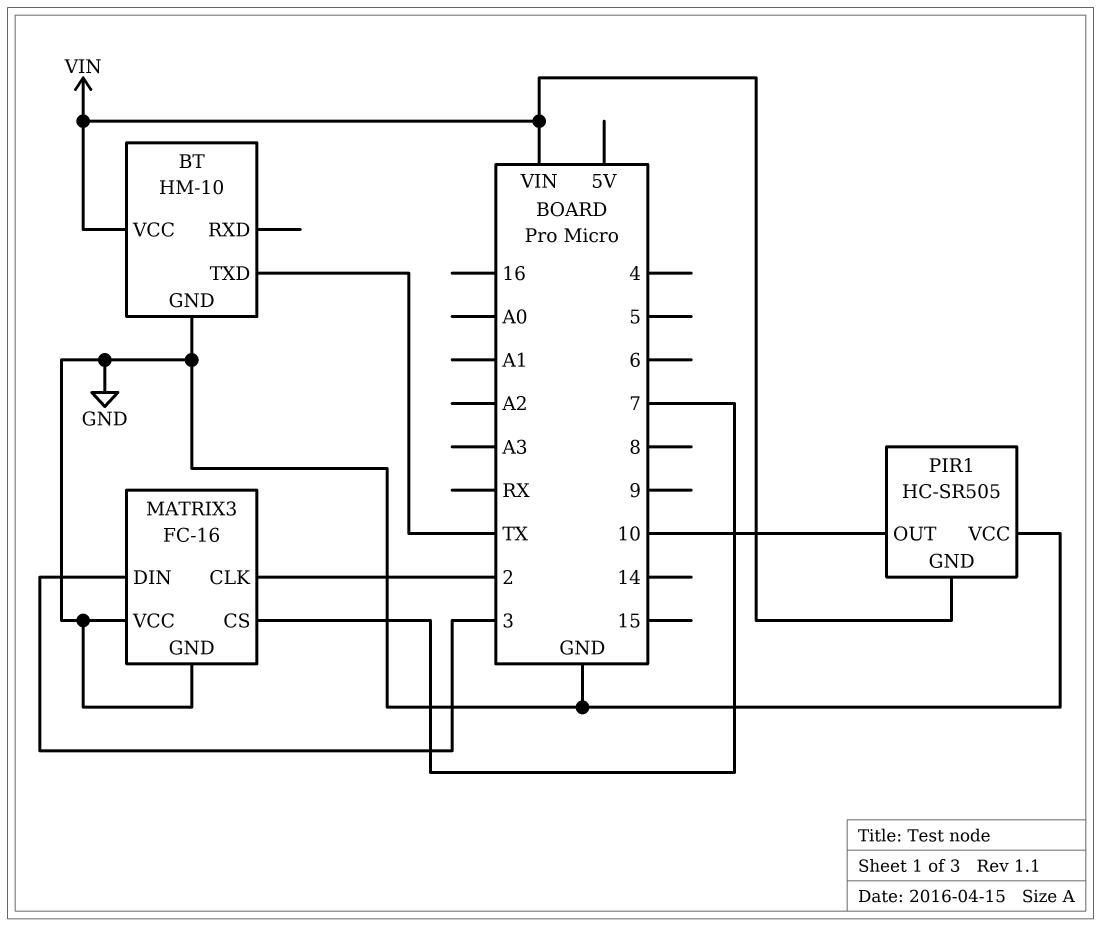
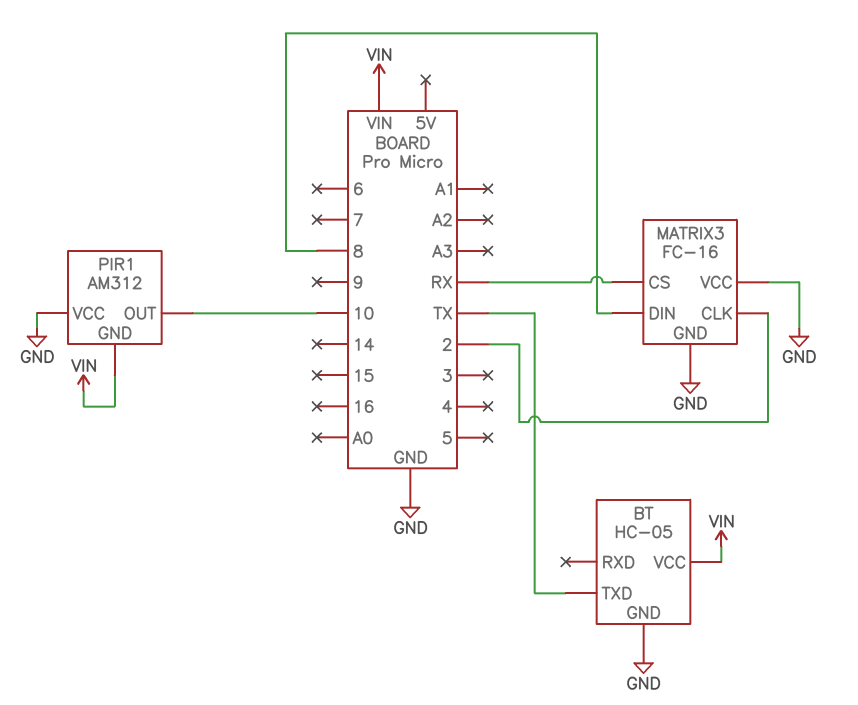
BT: HM-10 -> HC-05
MATRIX3 pin CS: 7 -> RX
MATRIX3 pin DIN: 3 -> 8
PIR1: HC-SR505 -> AM312

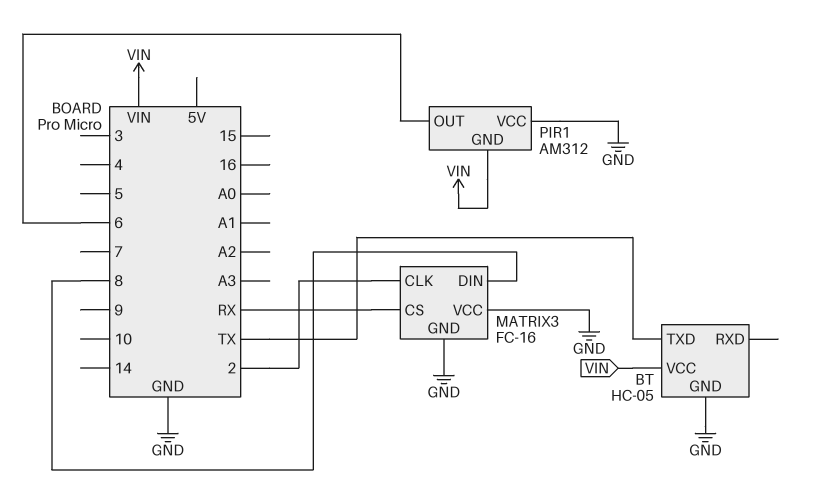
PIR1 pin OUT: 10 -> 6

